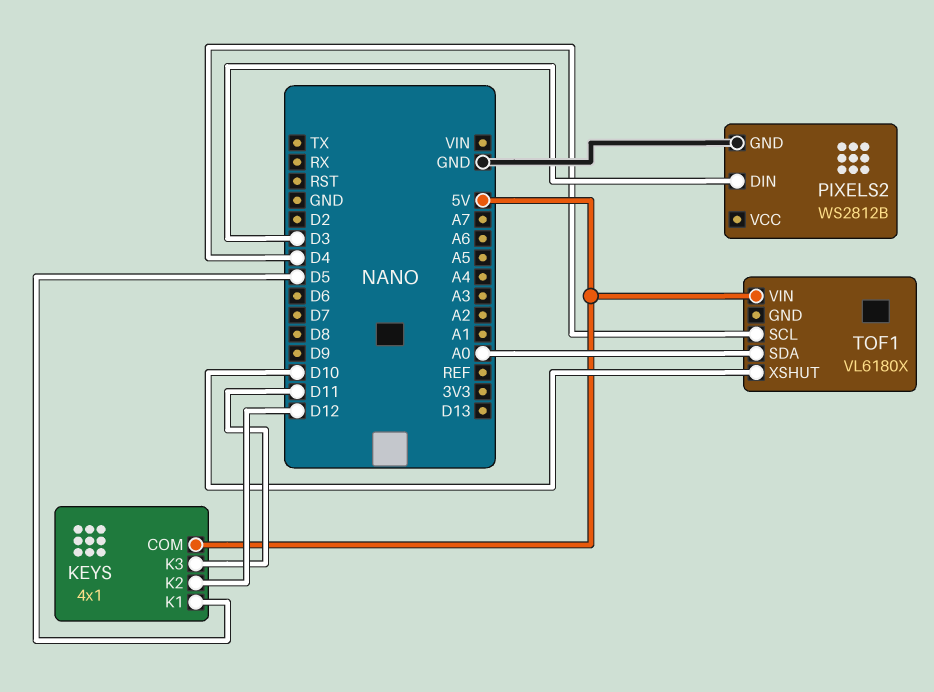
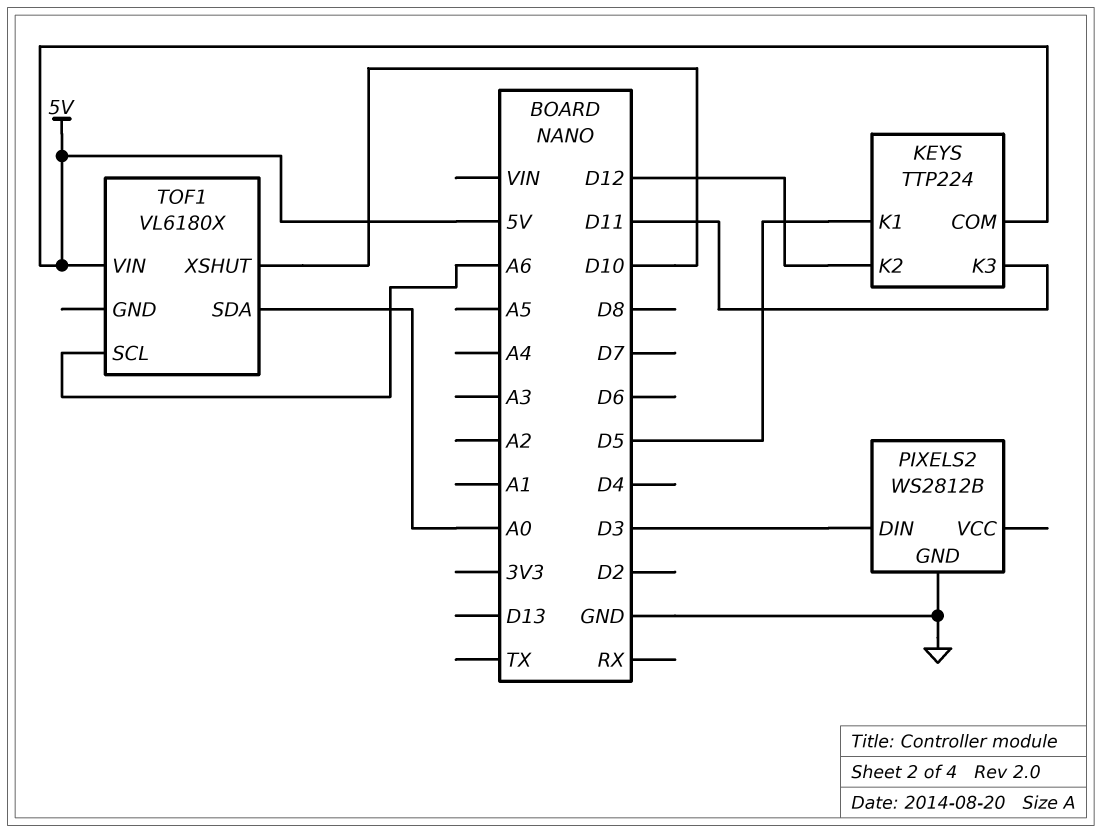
KEYS: 4x1 -> TTP224
TOF1 pin SCL: D4 -> A6

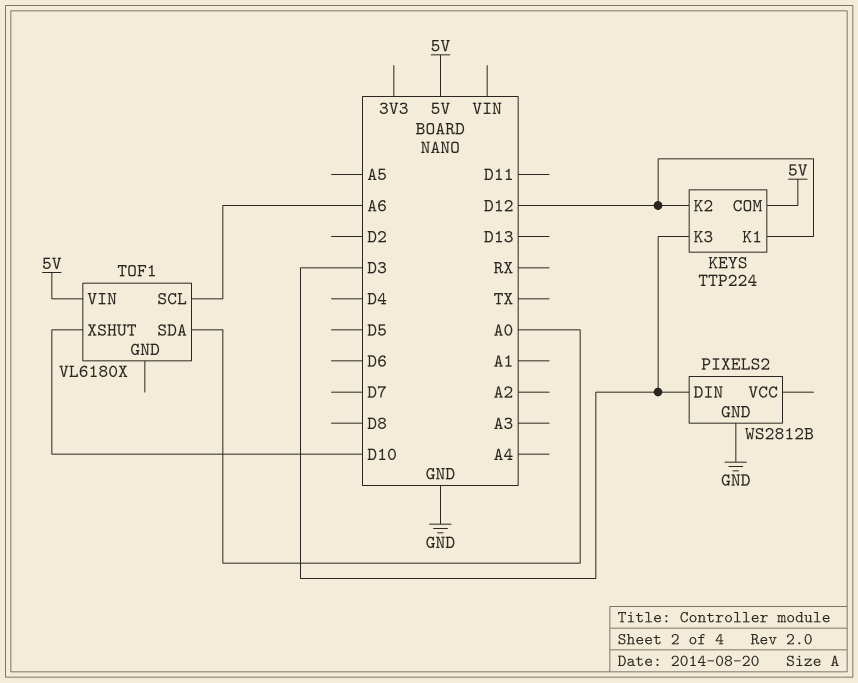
KEYS pin K1: D5 -> D12
KEYS pin K3: D11 -> D3

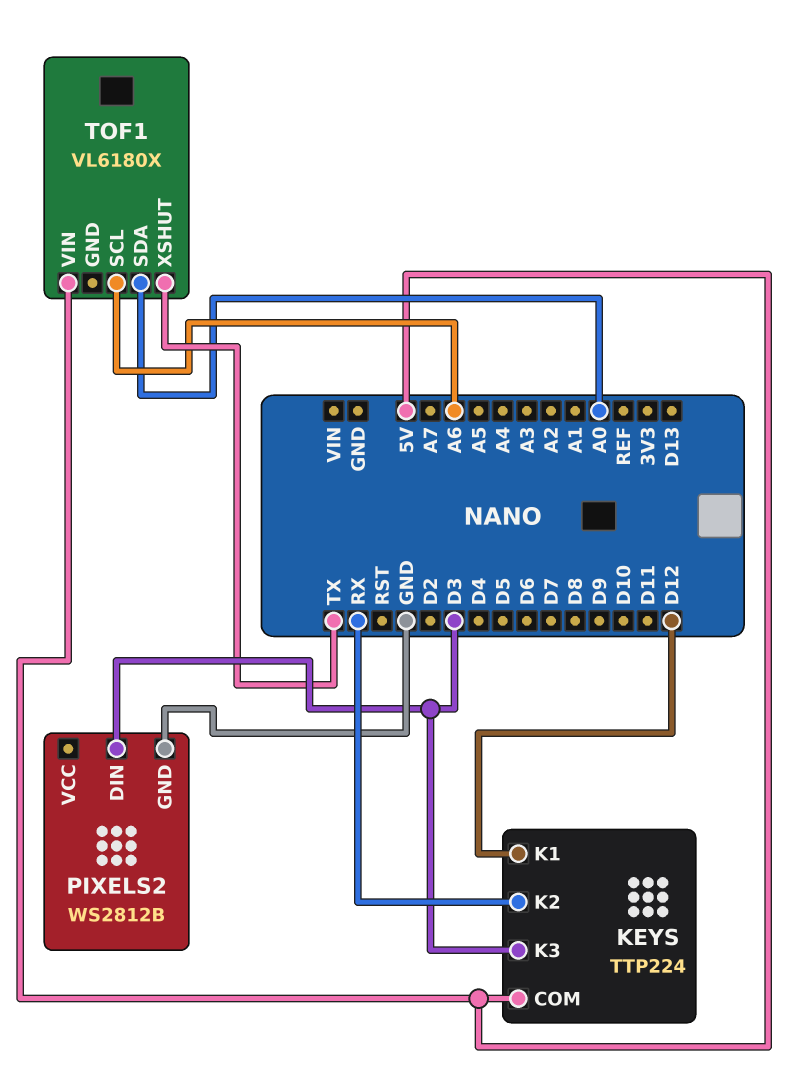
KEYS pin K2: D12 -> RX
TOF1 pin XSHUT: D10 -> TX

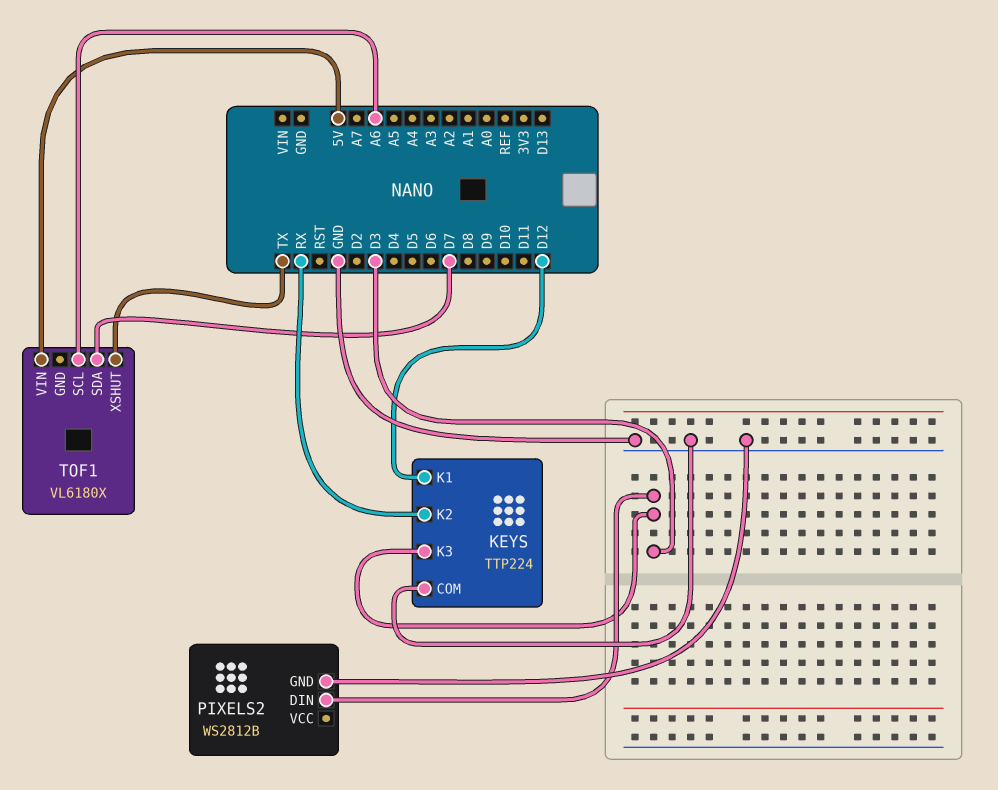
KEYS pin COM: 5V -> GND
TOF1 pin SDA: A0 -> D7

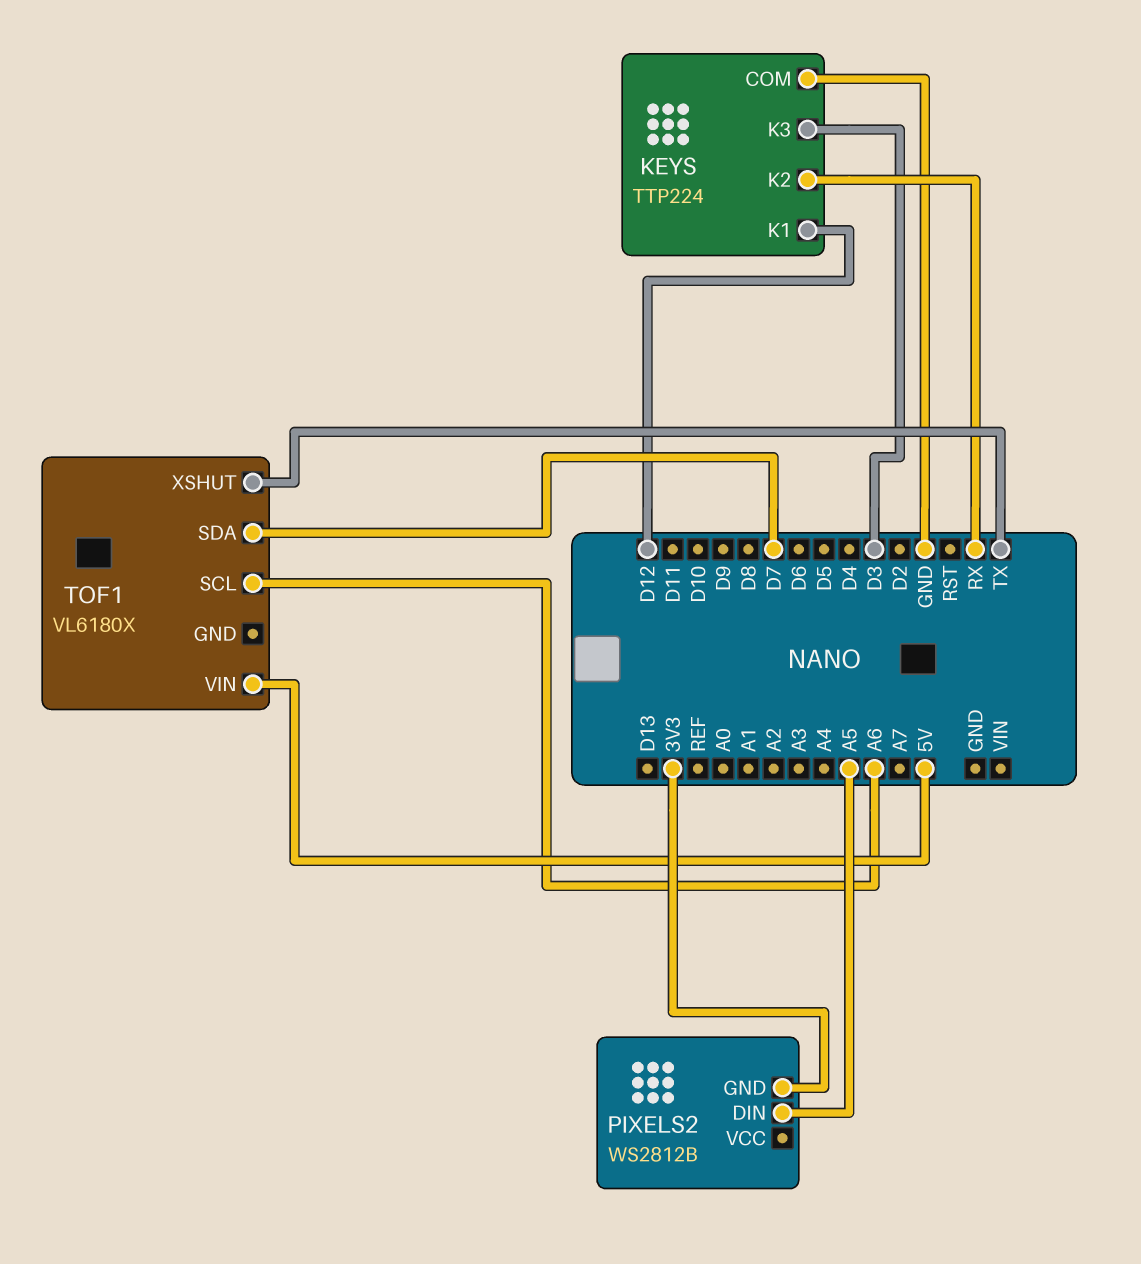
PIXELS2 pin DIN: D3 -> A5
PIXELS2 pin GND: GND -> 3V3

